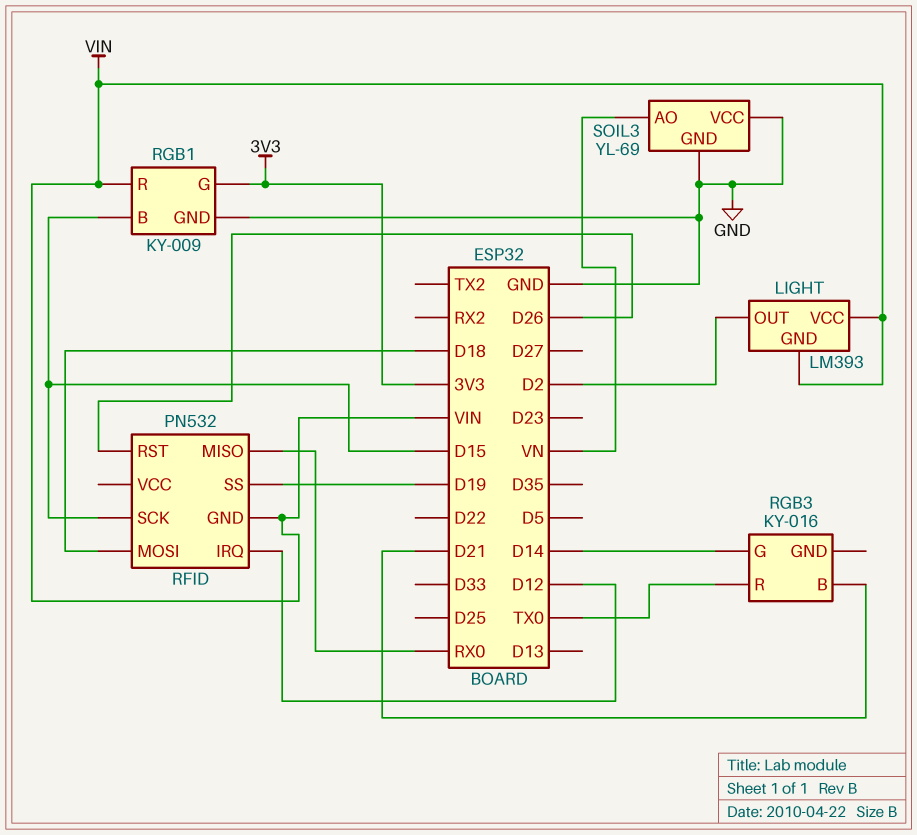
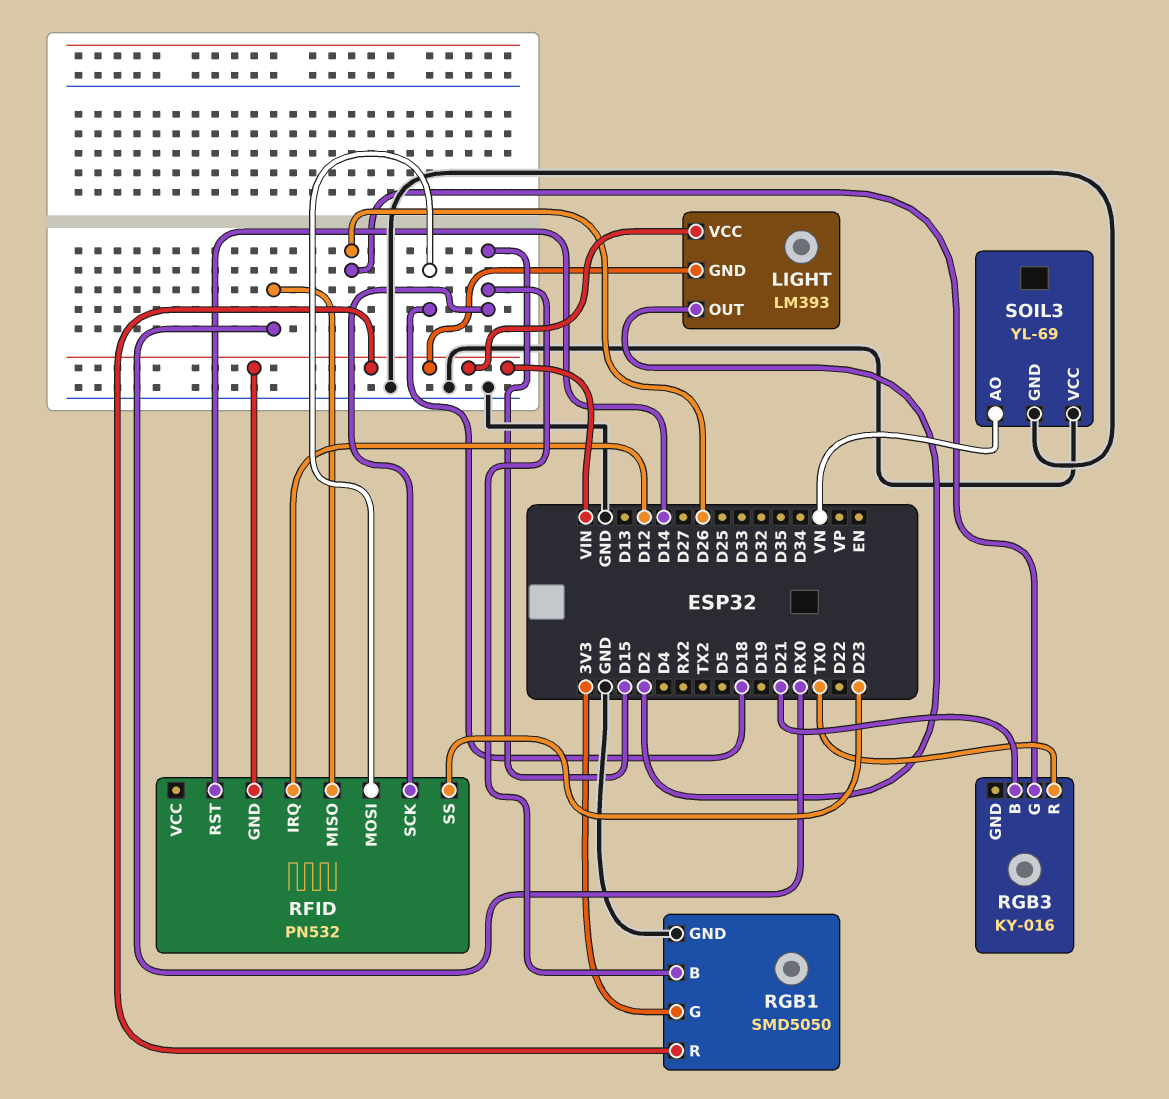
RFID pin RST: D26 -> D14
RFID pin SS: D19 -> D23
RGB1: KY-009 -> SMD5050
RGB3 pin G: D14 -> D26

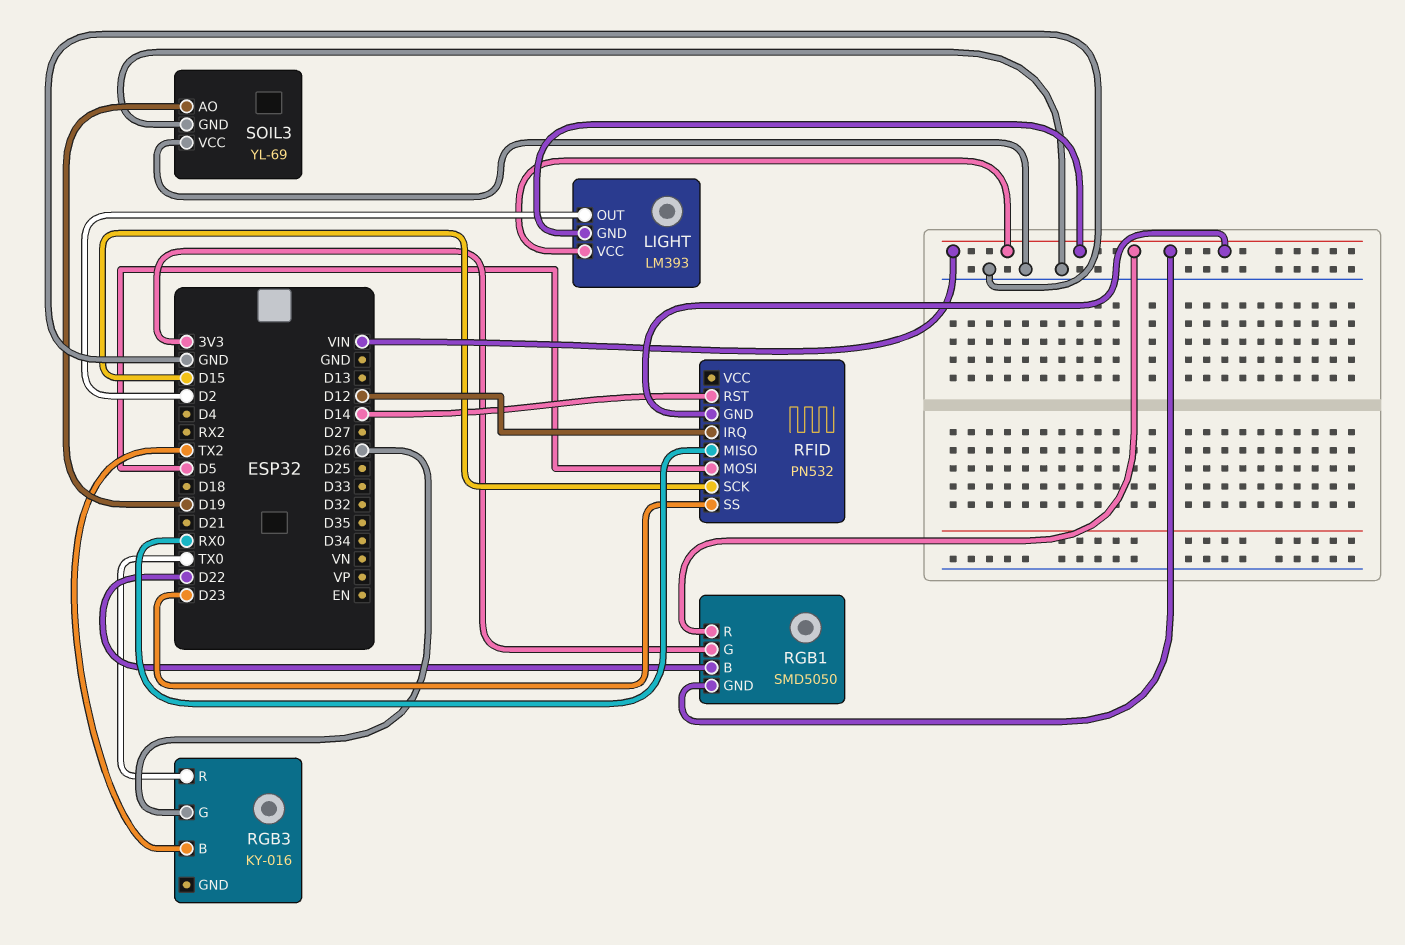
RFID pin MOSI: D18 -> D5
RGB1 pin B: D15 -> D22
RGB1 pin GND: GND -> VIN
RGB3 pin B: D21 -> TX2
SOIL3 pin AO: VN -> D19

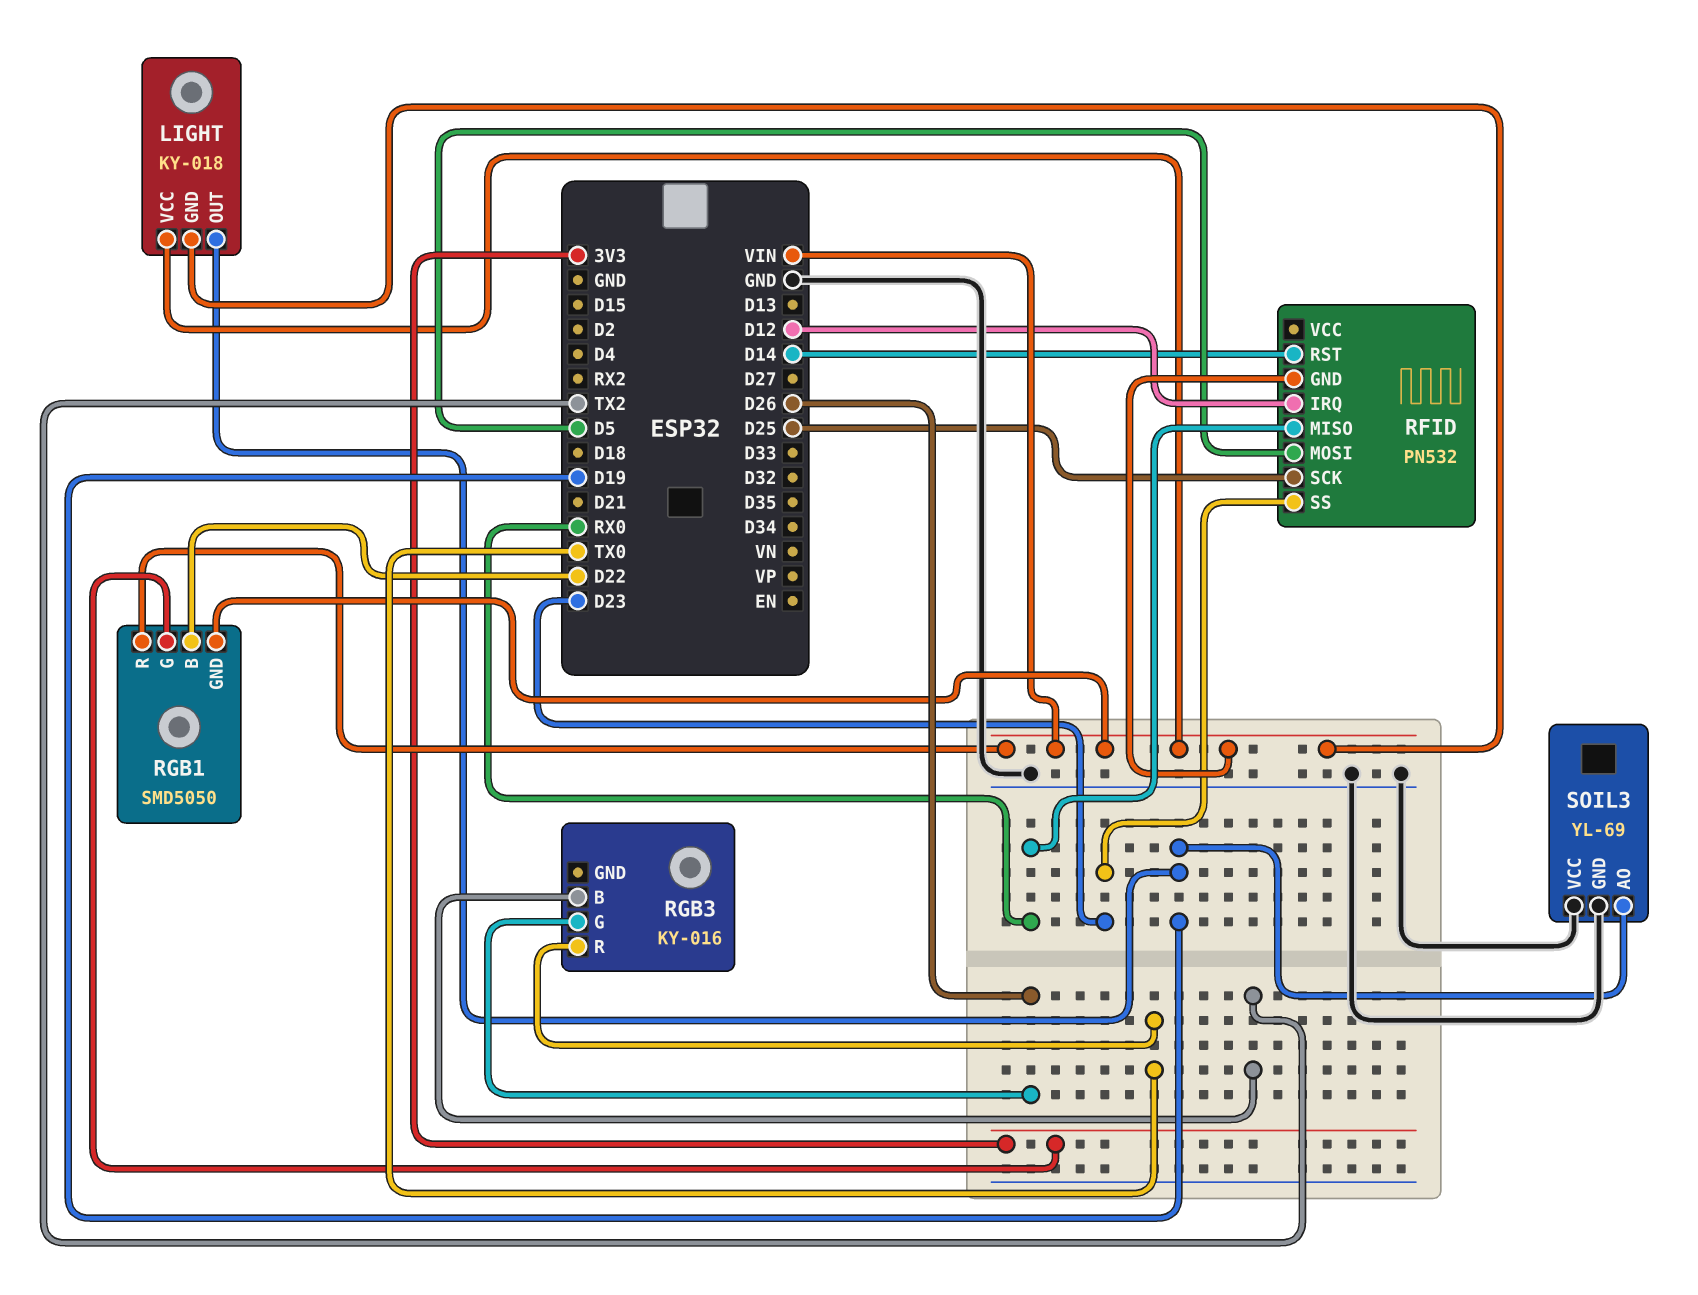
LIGHT: LM393 -> KY-018
LIGHT pin OUT: D2 -> D19
RFID pin SCK: D15 -> D25

